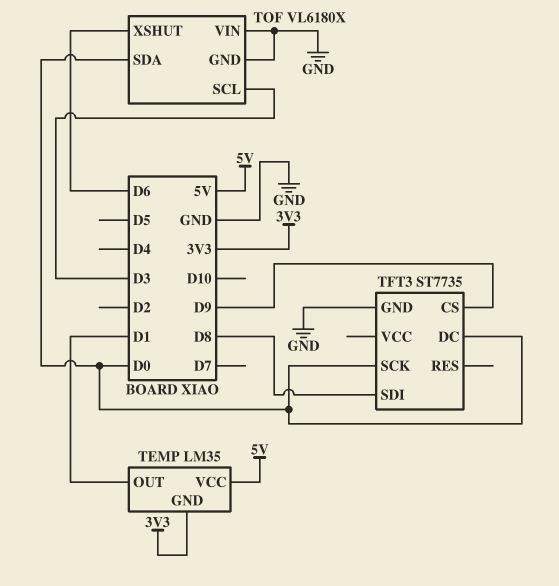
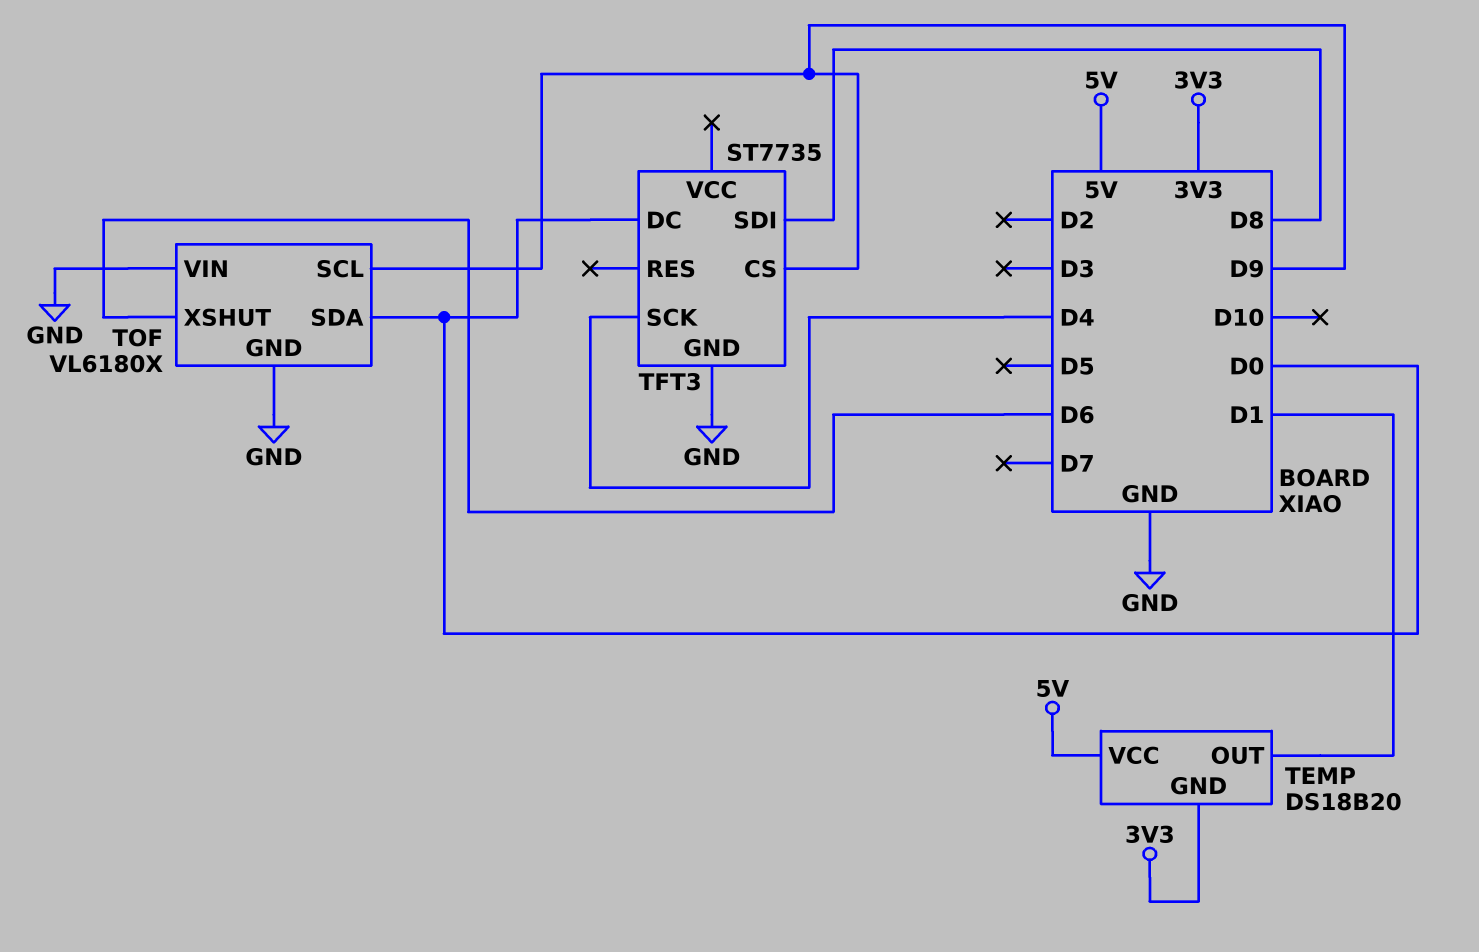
TEMP: LM35 -> DS18B20
TFT3 pin SCK: D0 -> D4
TOF pin SCL: D3 -> D9

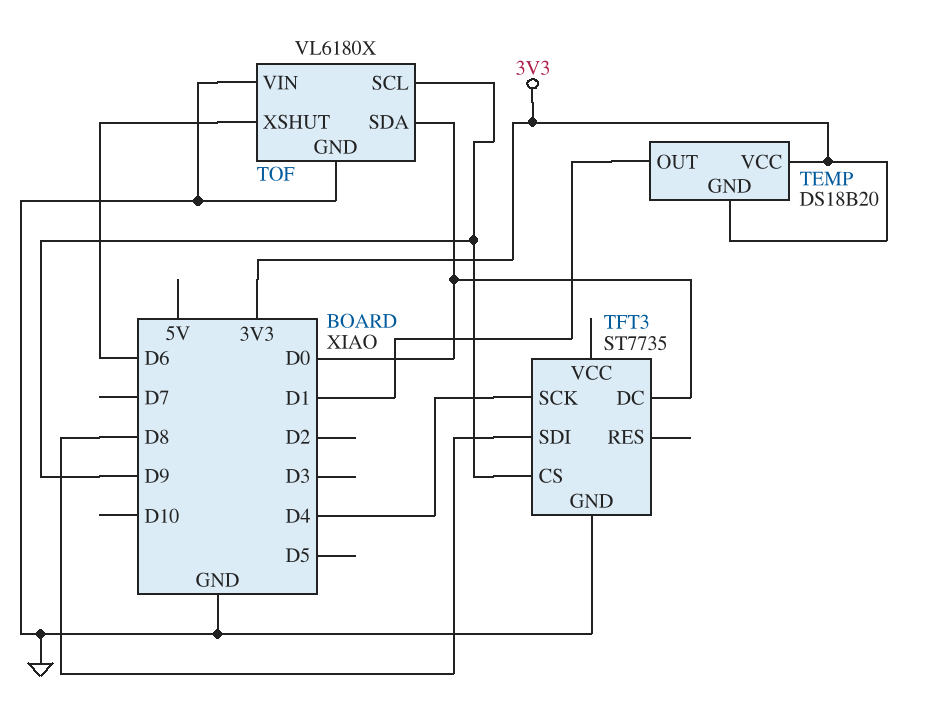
TEMP pin VCC: 5V -> 3V3

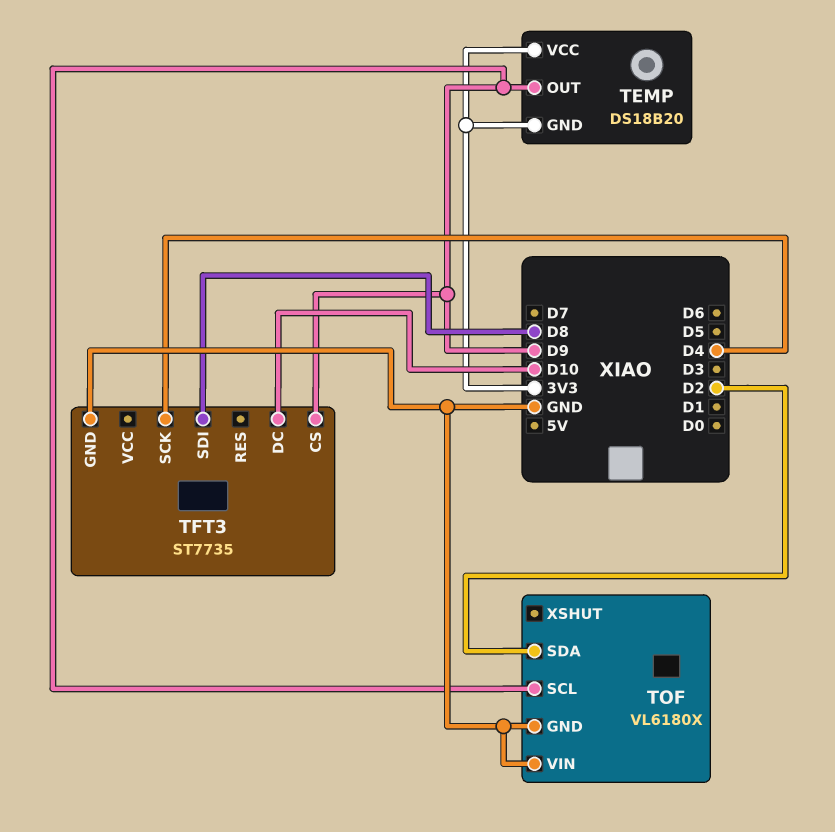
TEMP pin OUT: D1 -> D9
TFT3 pin DC: D0 -> D10
TOF pin SDA: D0 -> D2
TOF pin XSHUT: D6 -> none

